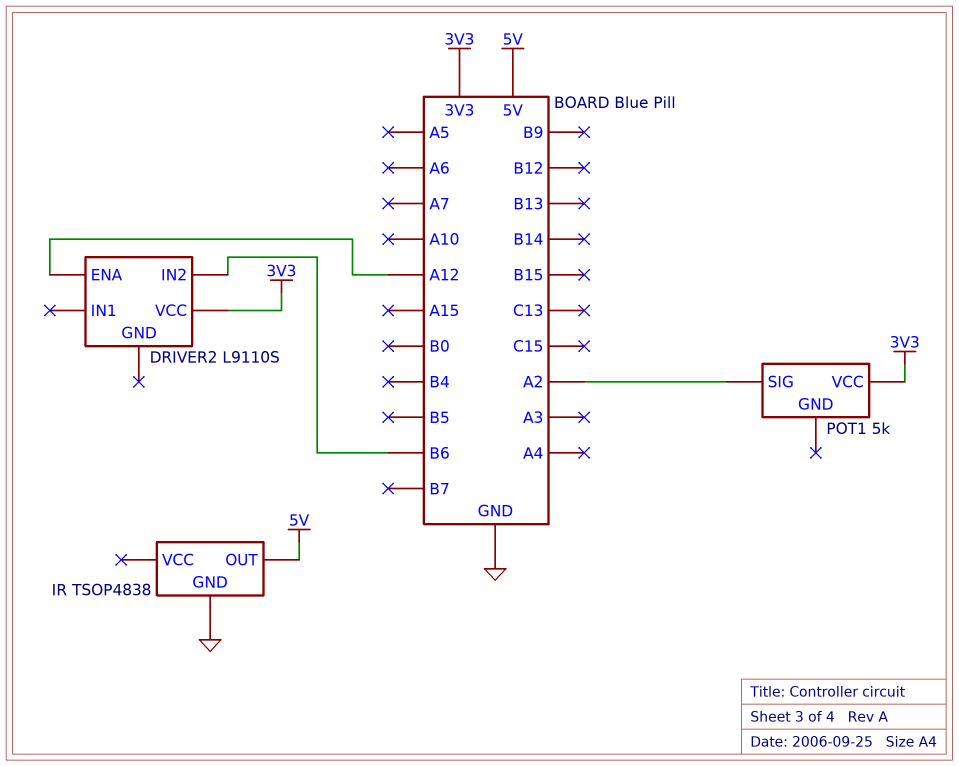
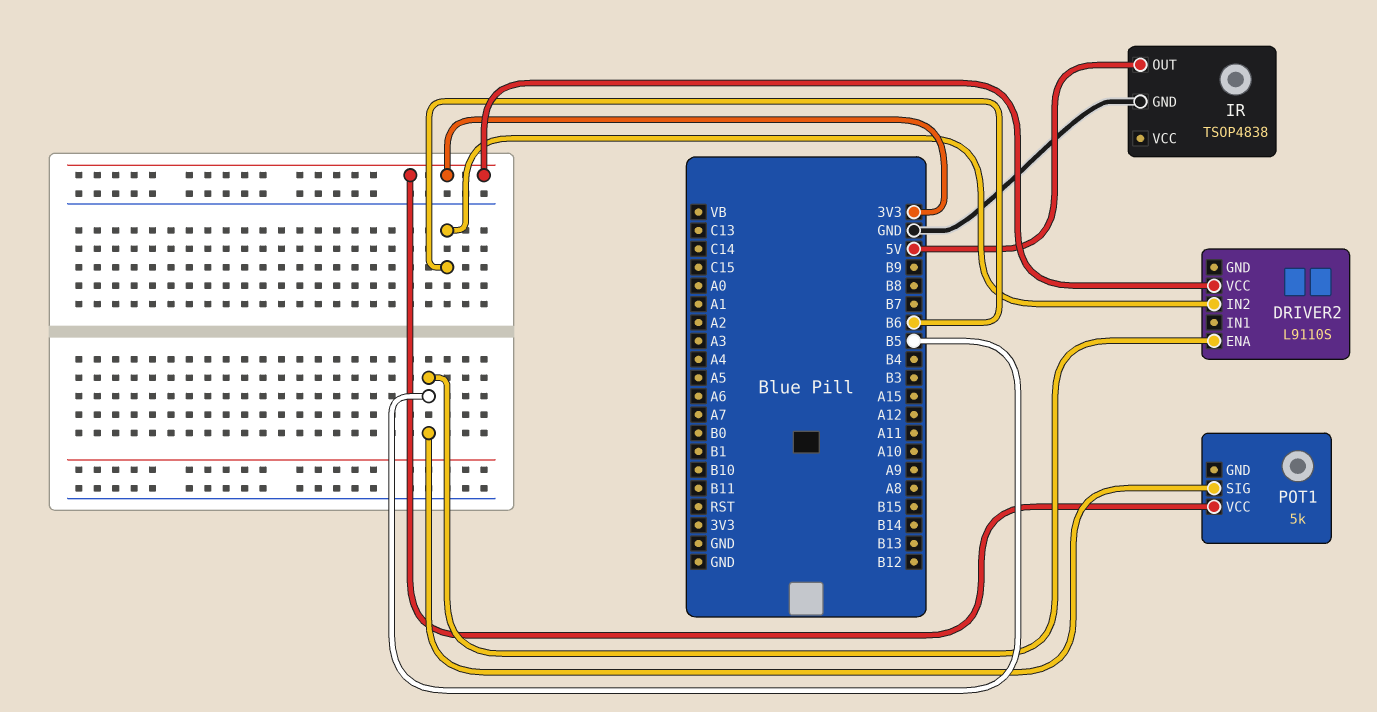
DRIVER2 pin ENA: A12 -> B5
POT1 pin SIG: A2 -> B5

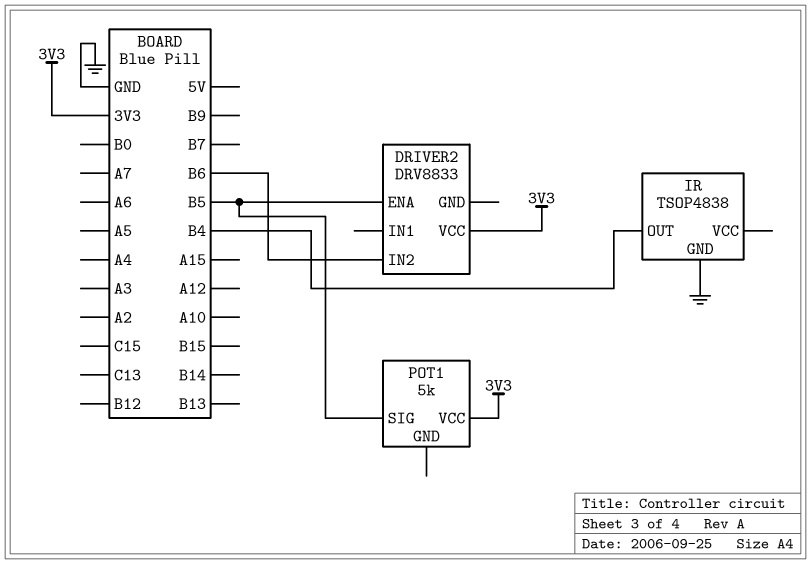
DRIVER2: L9110S -> DRV8833
IR pin OUT: 5V -> B4

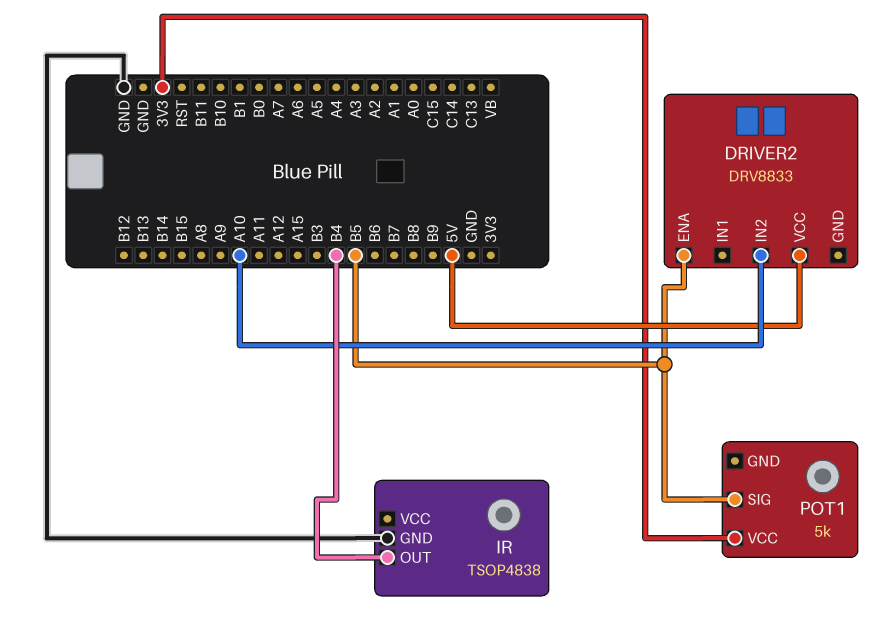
DRIVER2 pin IN2: B6 -> A10
DRIVER2 pin VCC: 3V3 -> 5V

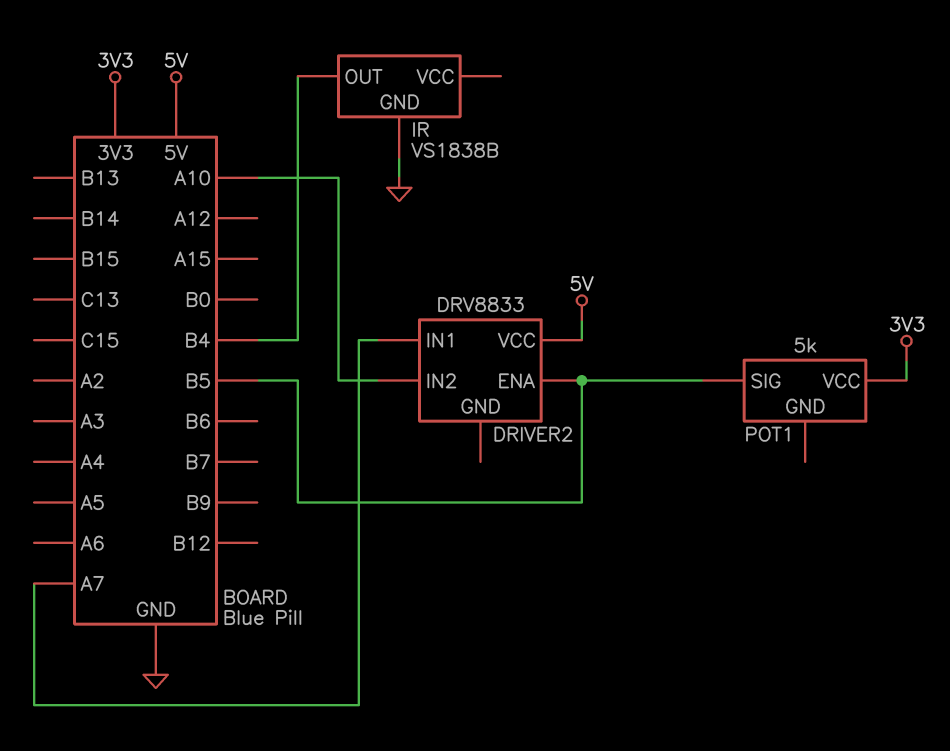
DRIVER2 pin IN1: none -> A7
IR: TSOP4838 -> VS1838B

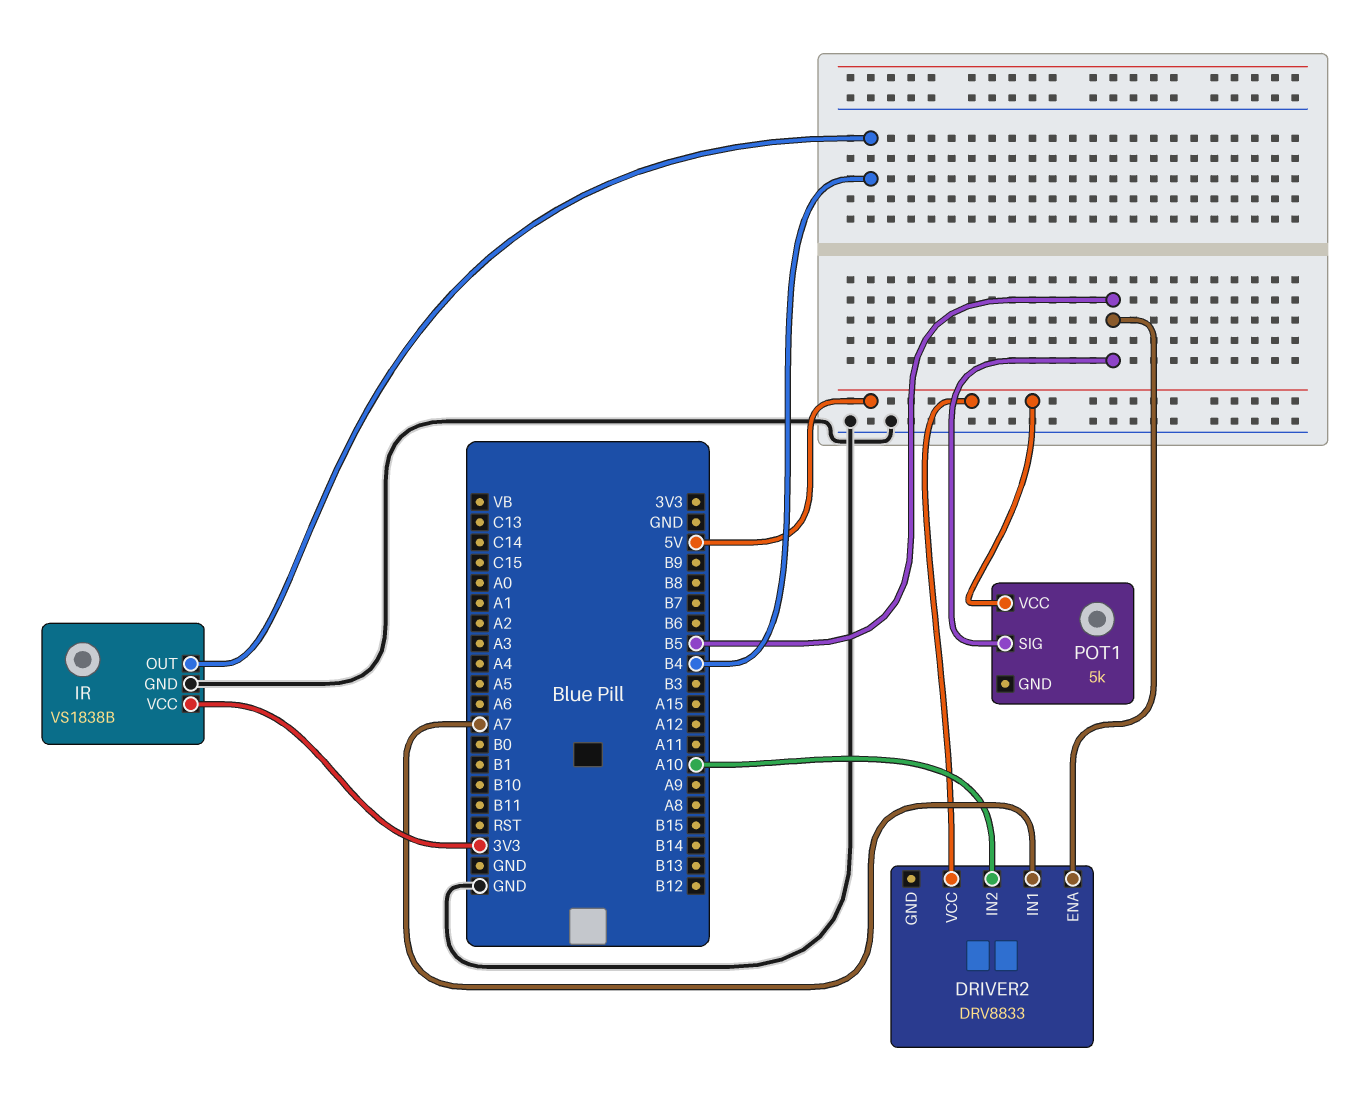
IR pin VCC: none -> 3V3
POT1 pin VCC: 3V3 -> 5V

